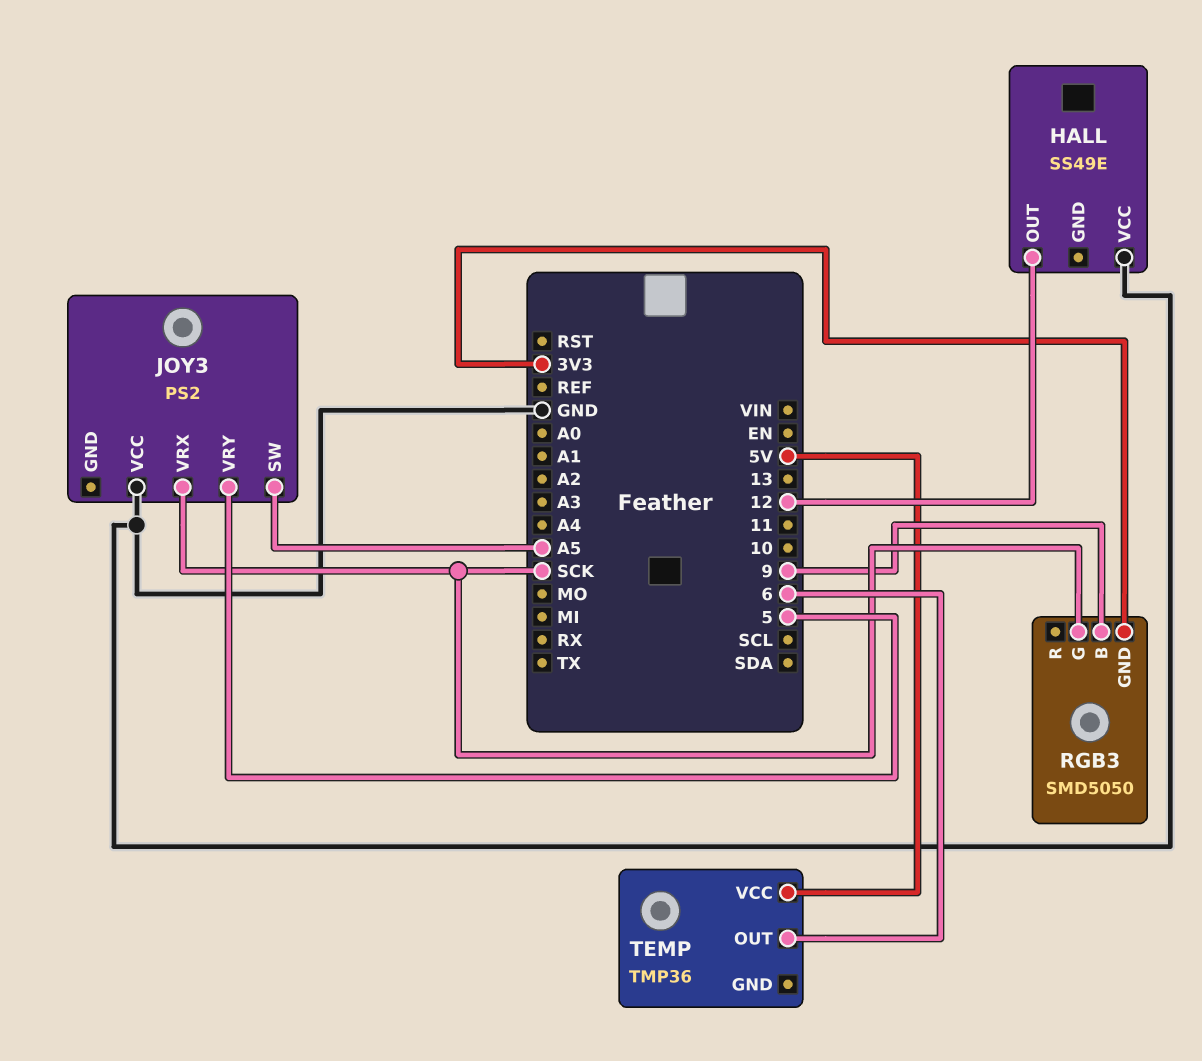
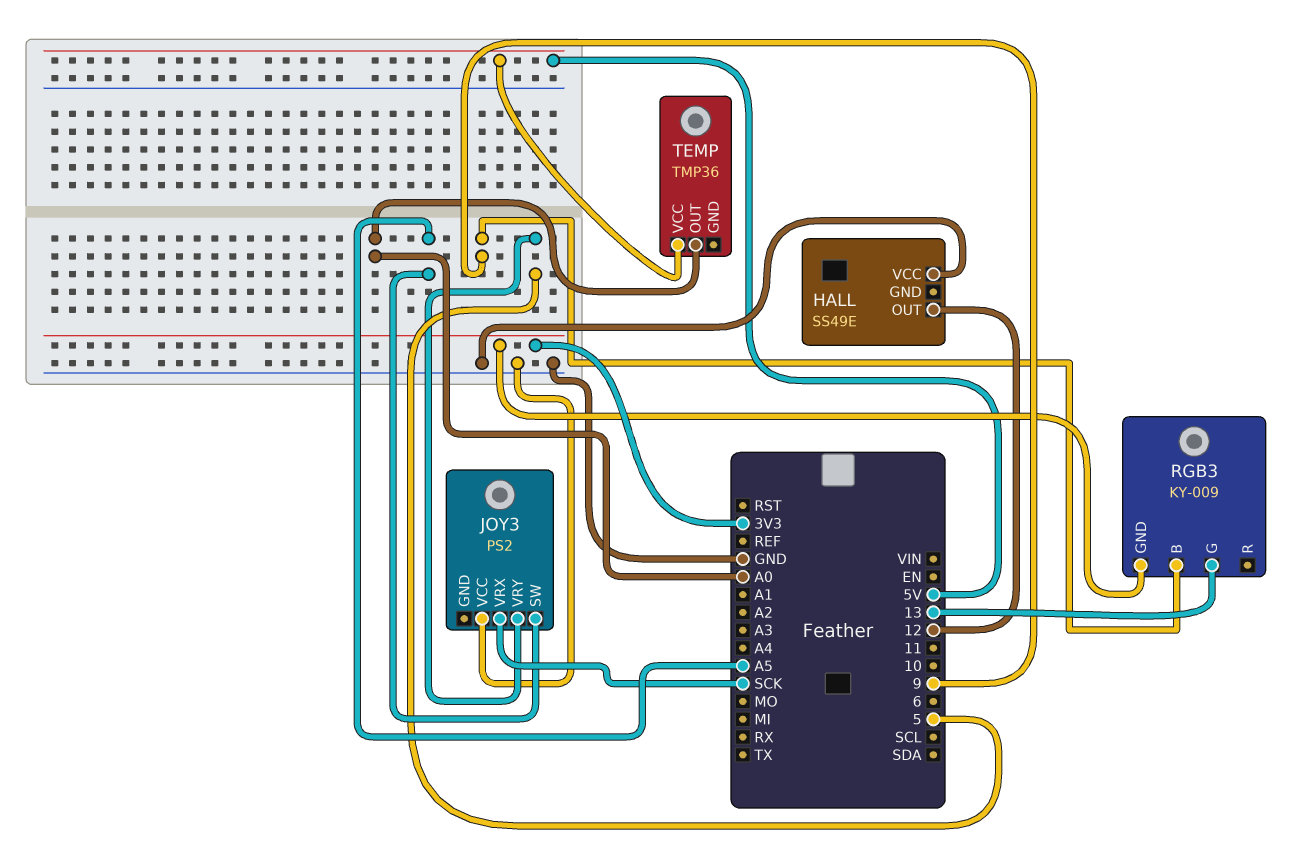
RGB3: SMD5050 -> KY-009
RGB3 pin G: SCK -> 13
TEMP pin OUT: 6 -> A0

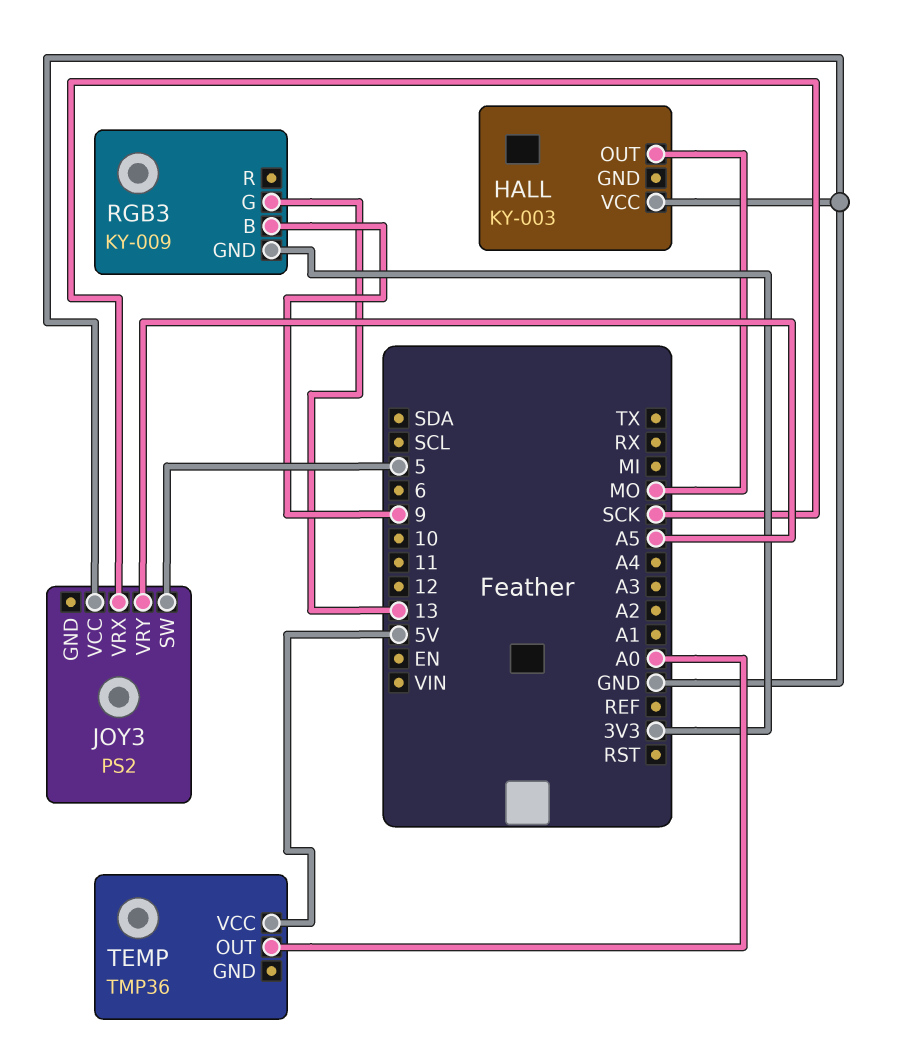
HALL: SS49E -> KY-003
HALL pin OUT: 12 -> MO
JOY3 pin SW: A5 -> 5
JOY3 pin VRY: 5 -> A5

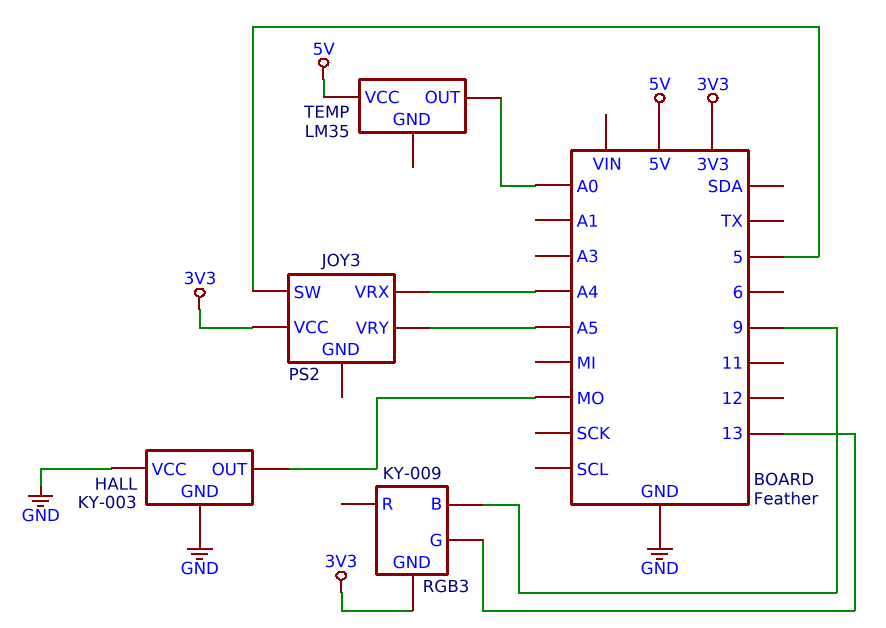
HALL pin GND: none -> GND
JOY3 pin VCC: GND -> 3V3
JOY3 pin VRX: SCK -> A4
TEMP: TMP36 -> LM35

